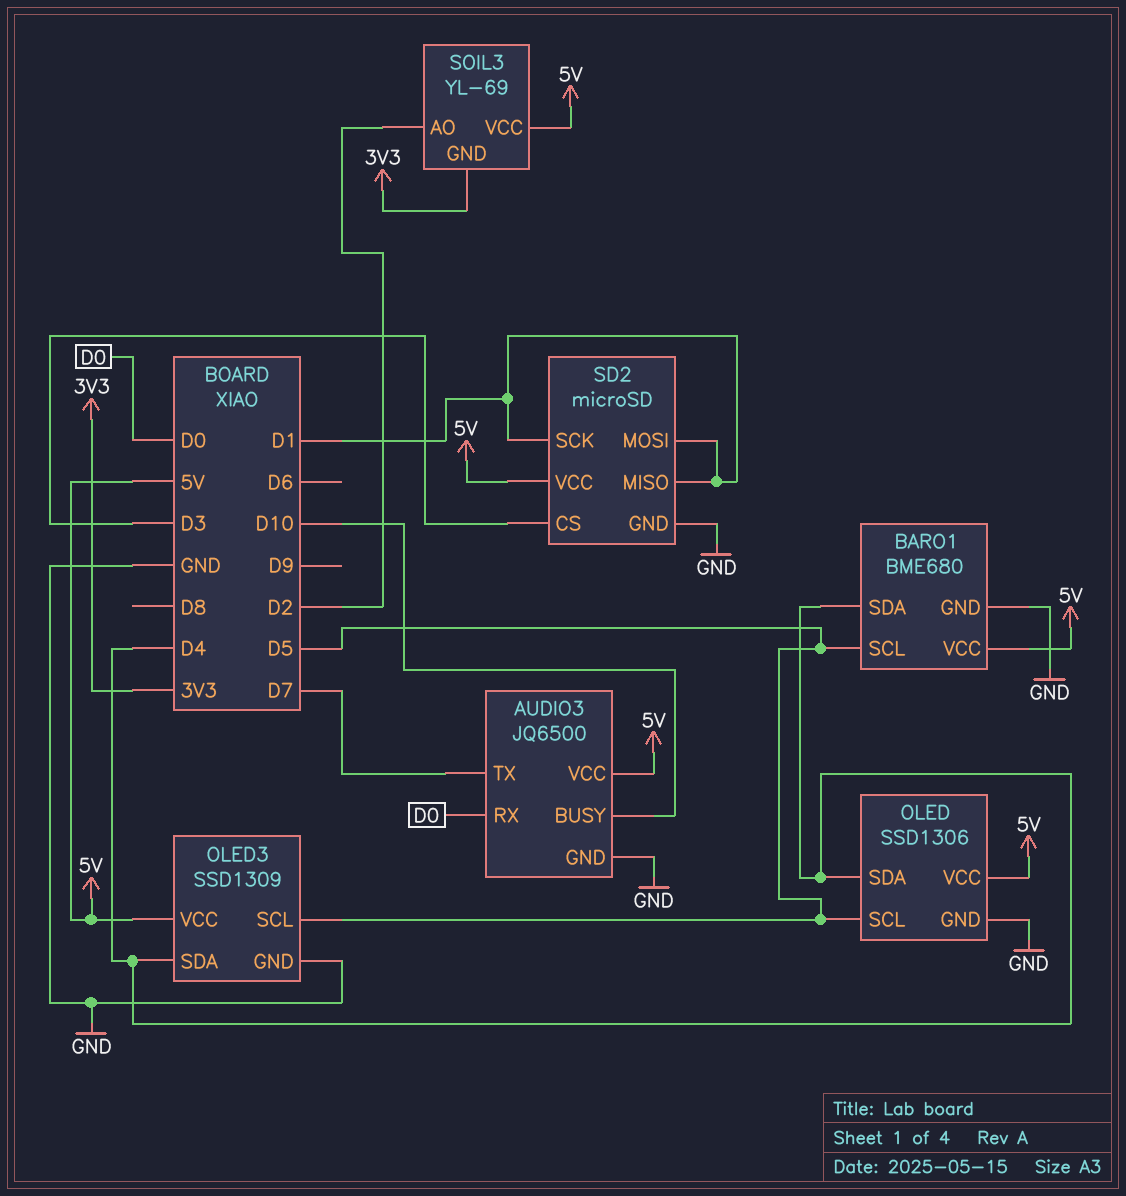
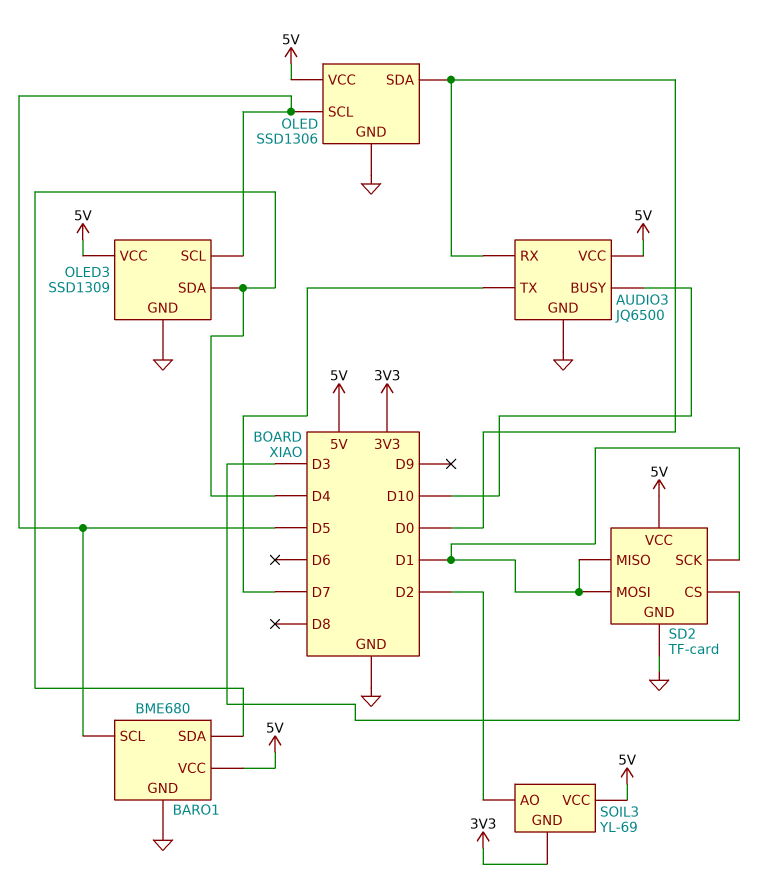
OLED pin SDA: D4 -> D0
SD2: microSD -> TF-card

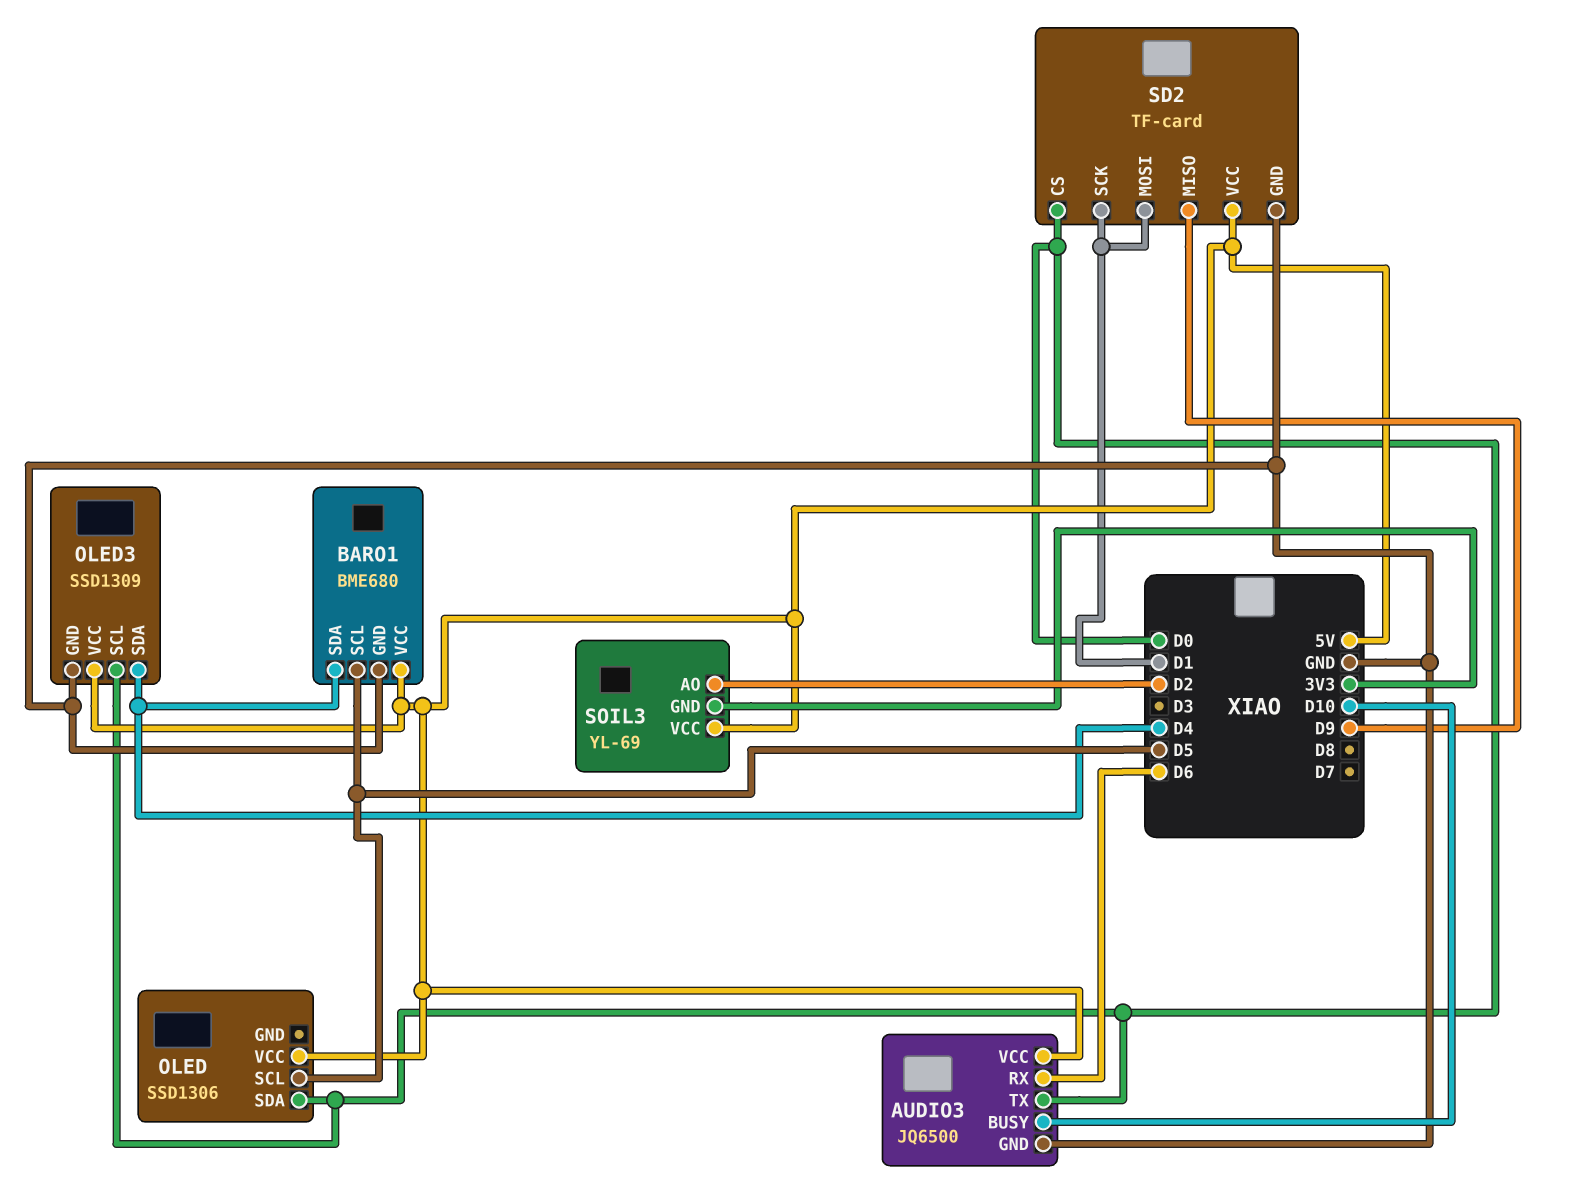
AUDIO3 pin RX: D0 -> D6
AUDIO3 pin TX: D7 -> D0
OLED pin GND: GND -> none
OLED3 pin SCL: D5 -> D0
SD2 pin CS: D3 -> D0
SD2 pin MISO: D1 -> D9

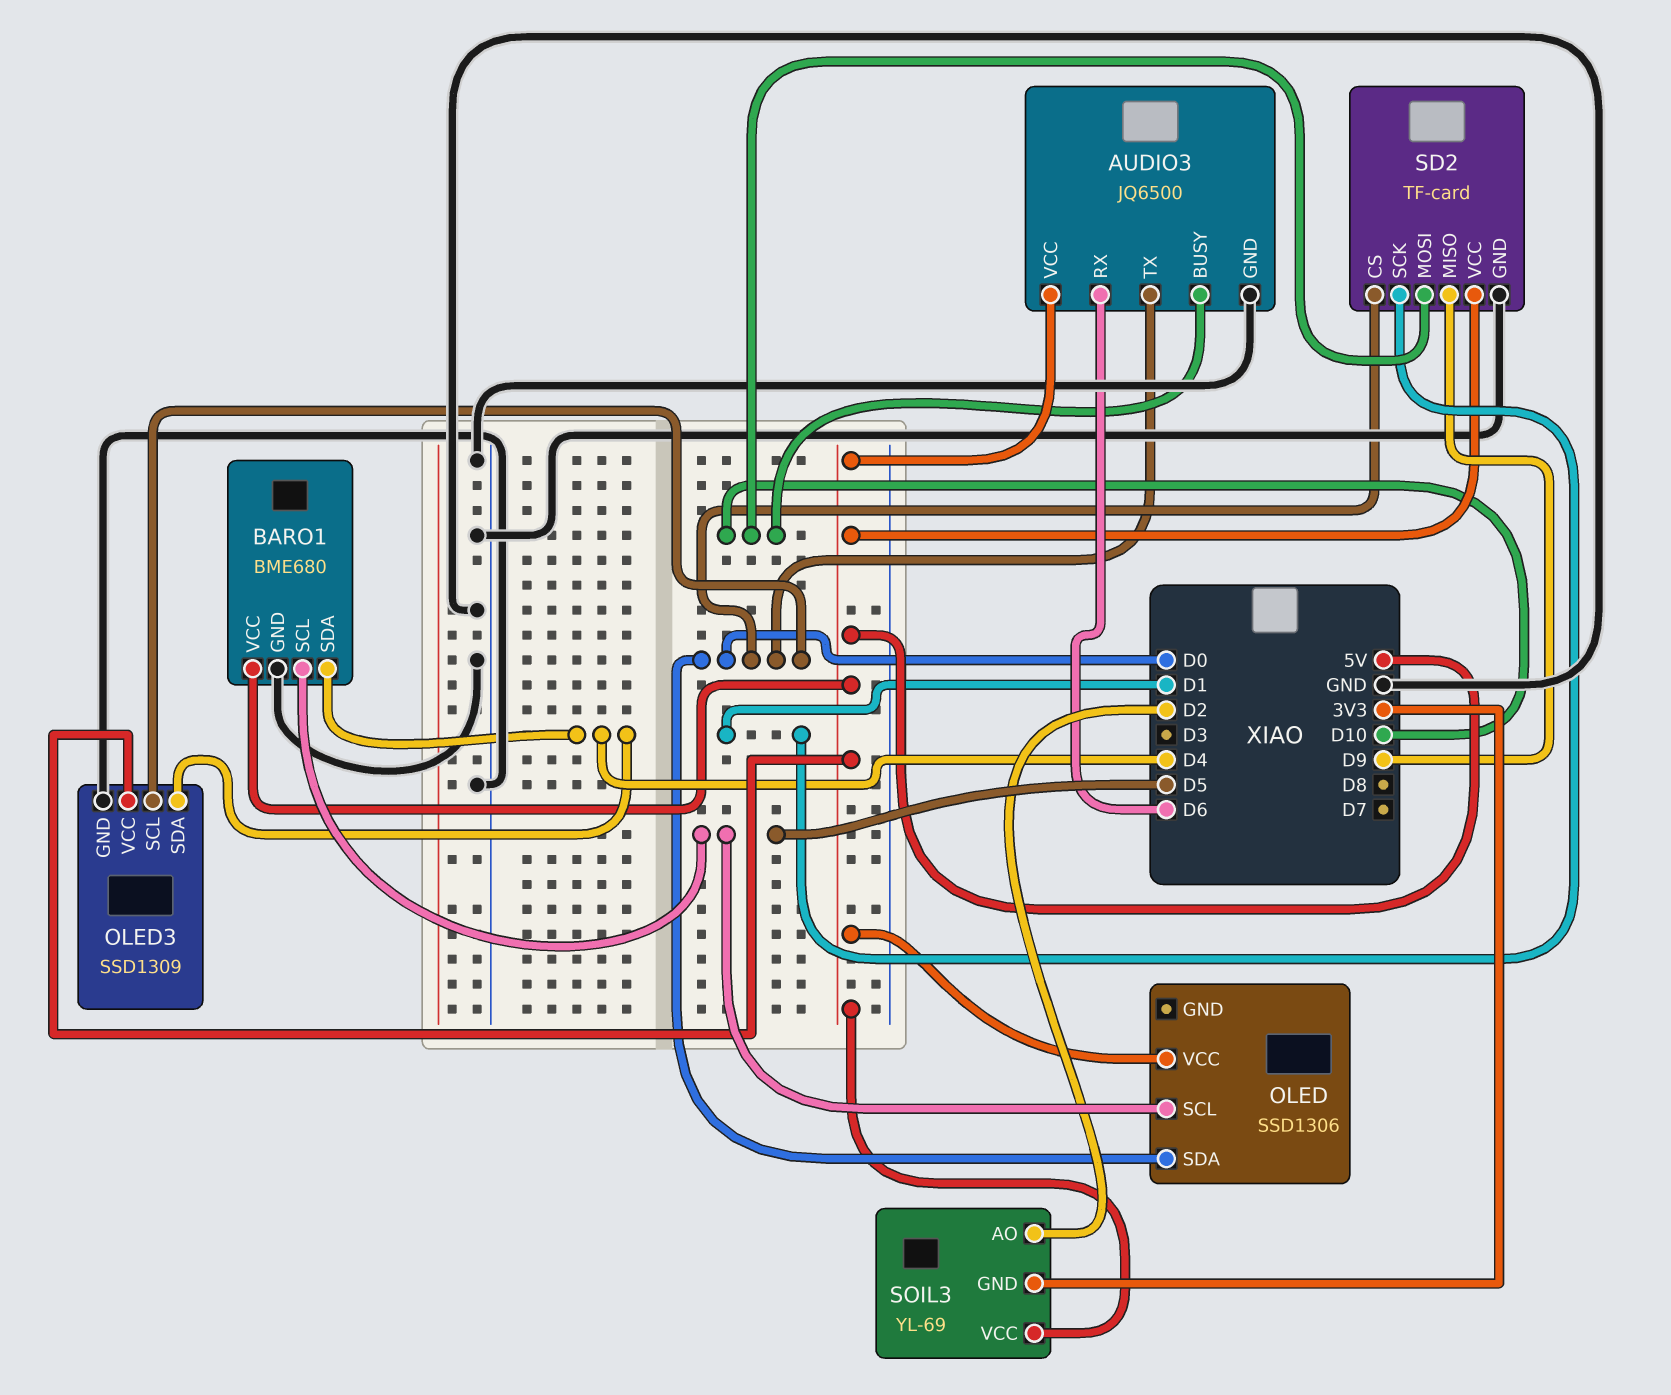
SD2 pin MOSI: D1 -> D10

